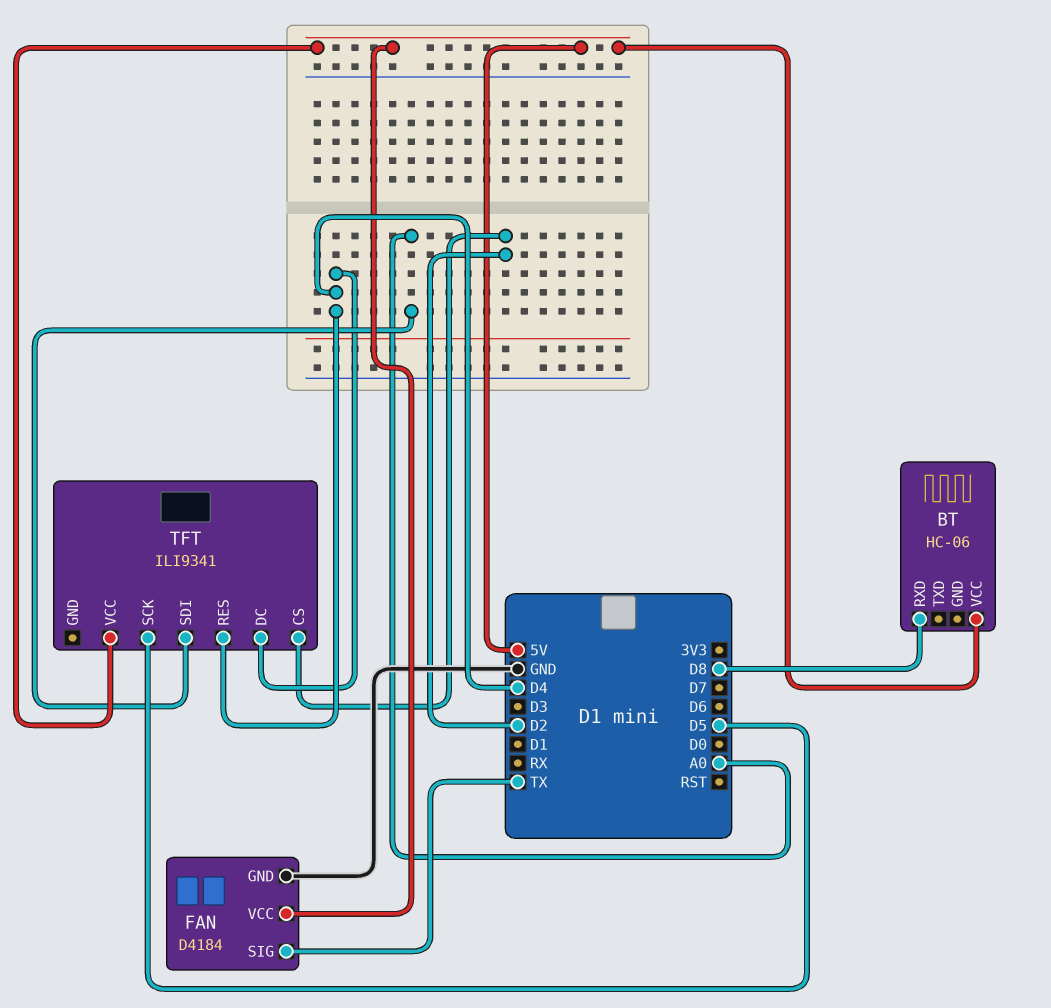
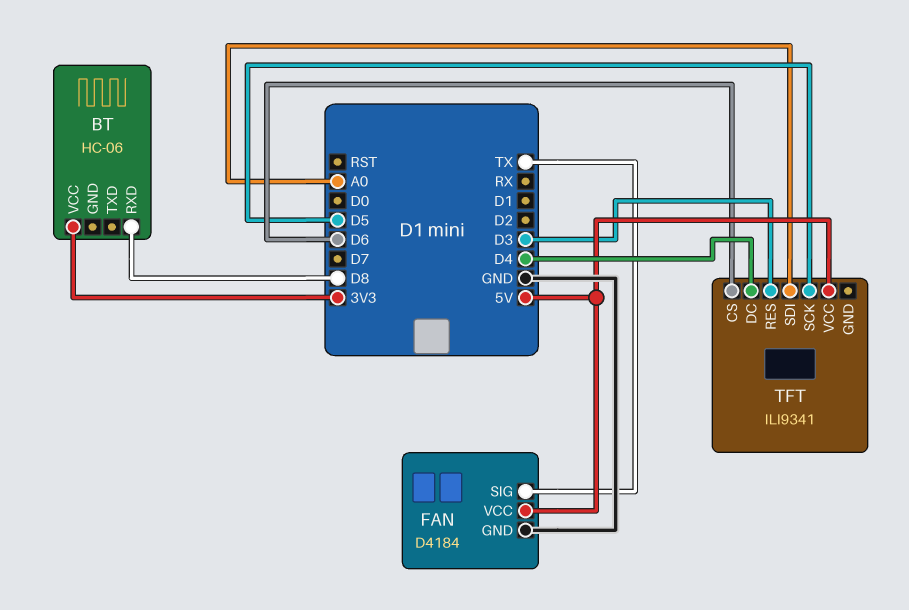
BT pin VCC: 5V -> 3V3
TFT pin CS: D2 -> D6
TFT pin RES: D4 -> D3

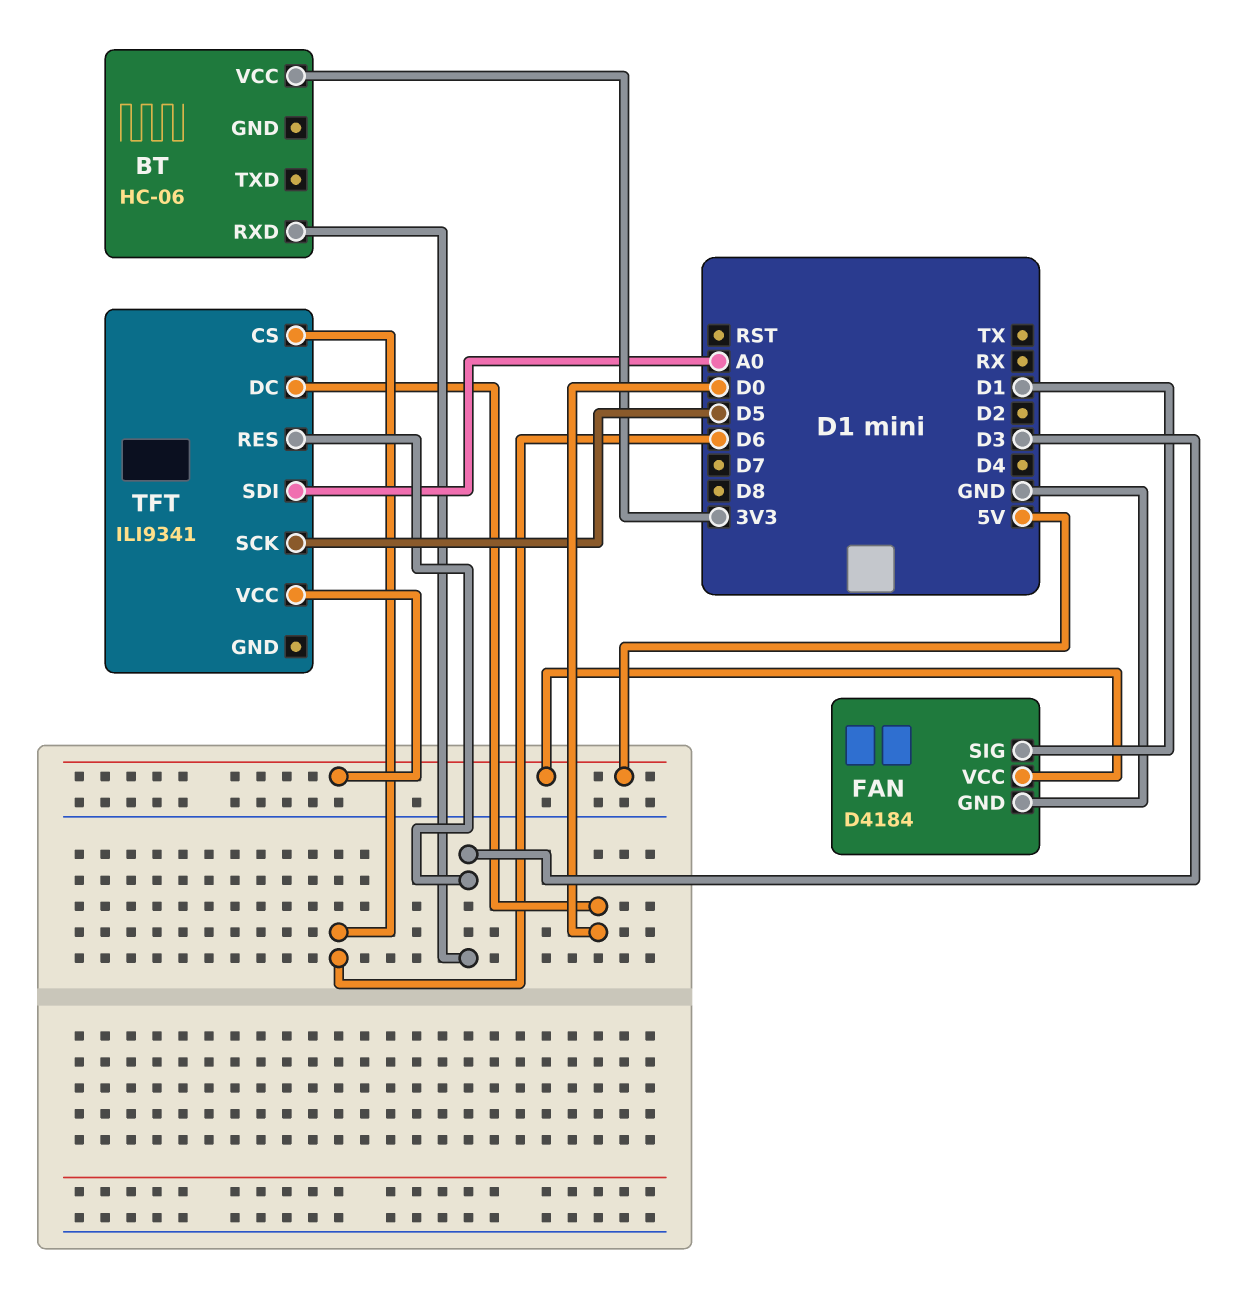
BT pin RXD: D8 -> D3
FAN pin SIG: TX -> D1
TFT pin DC: D4 -> D0

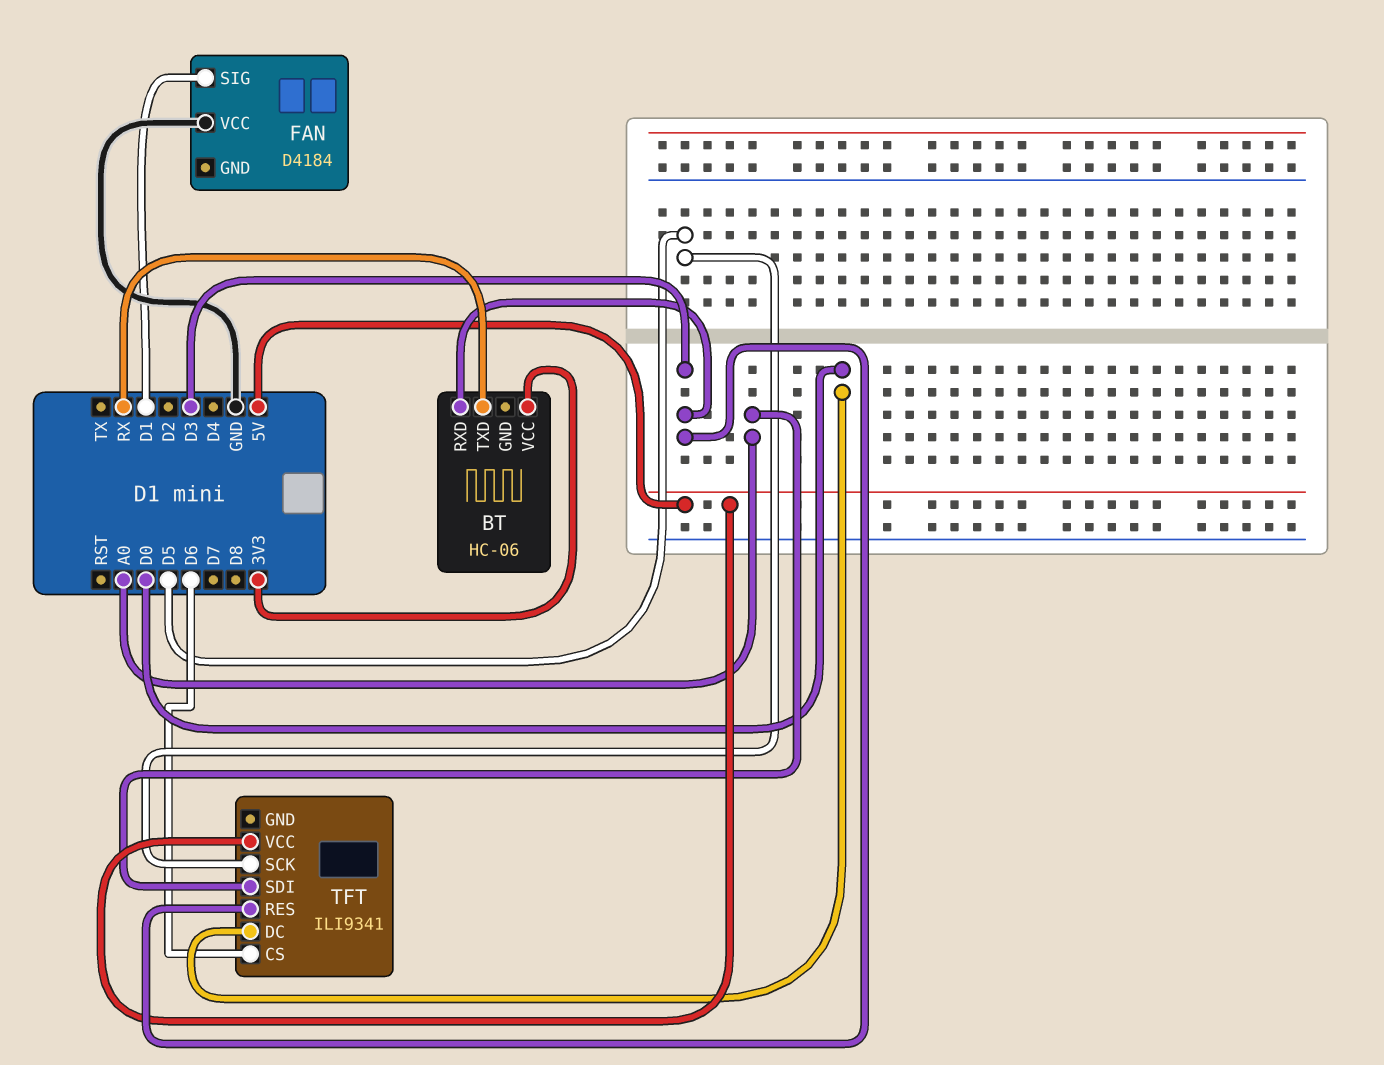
BT pin TXD: none -> RX
FAN pin GND: GND -> none
FAN pin VCC: 5V -> GND

